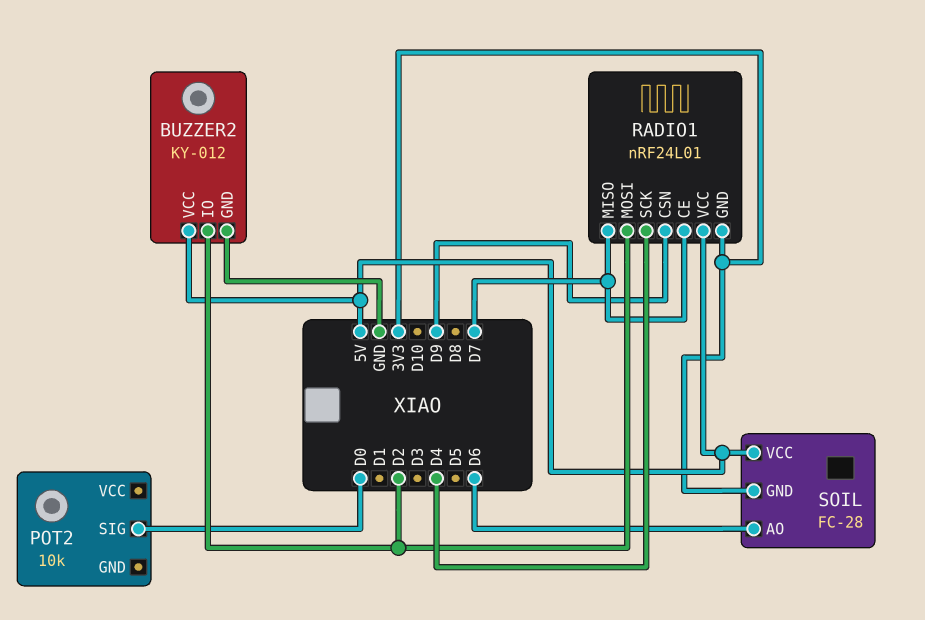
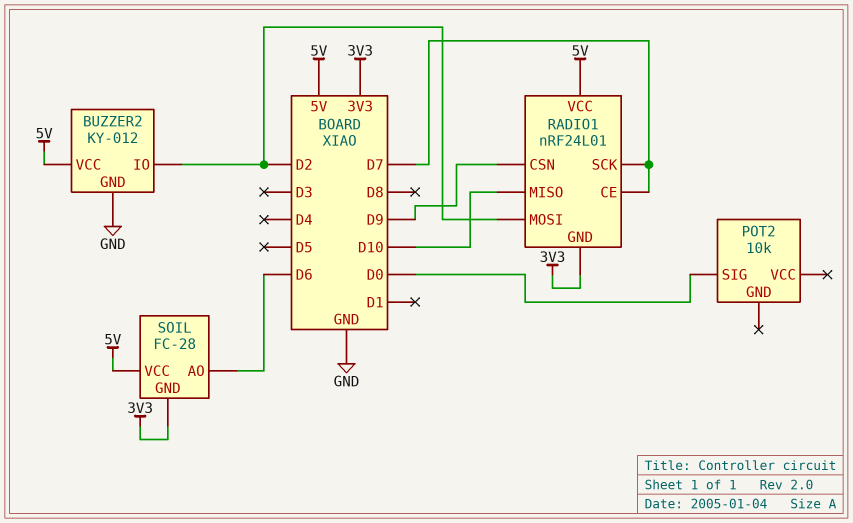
RADIO1 pin MISO: D7 -> D10
RADIO1 pin SCK: D4 -> D7

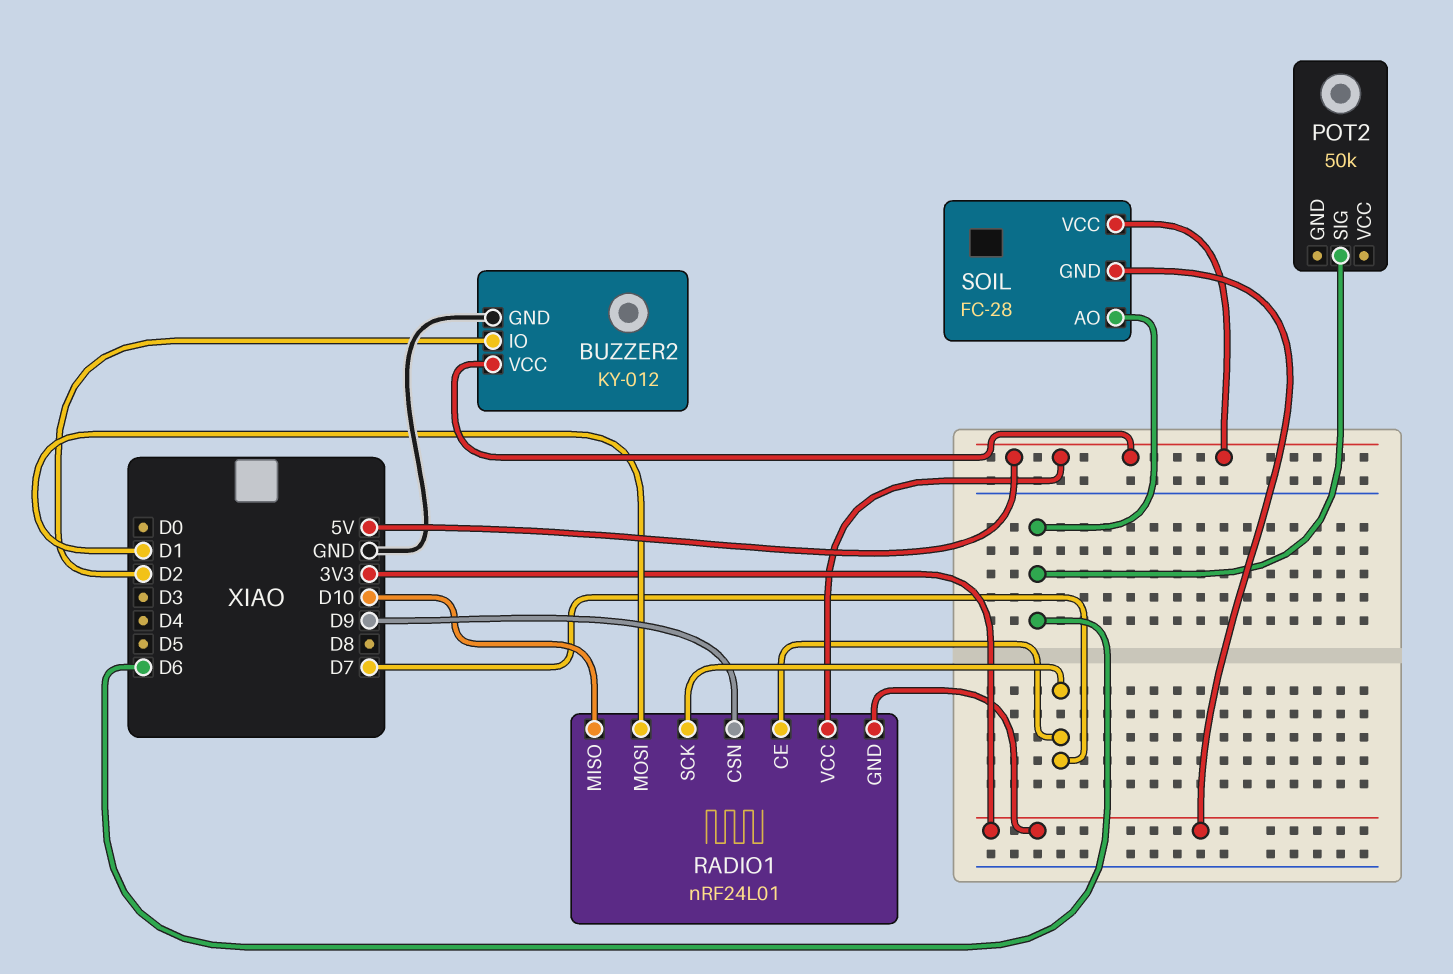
POT2: 10k -> 50k
POT2 pin SIG: D0 -> D6
RADIO1 pin MOSI: D2 -> D1

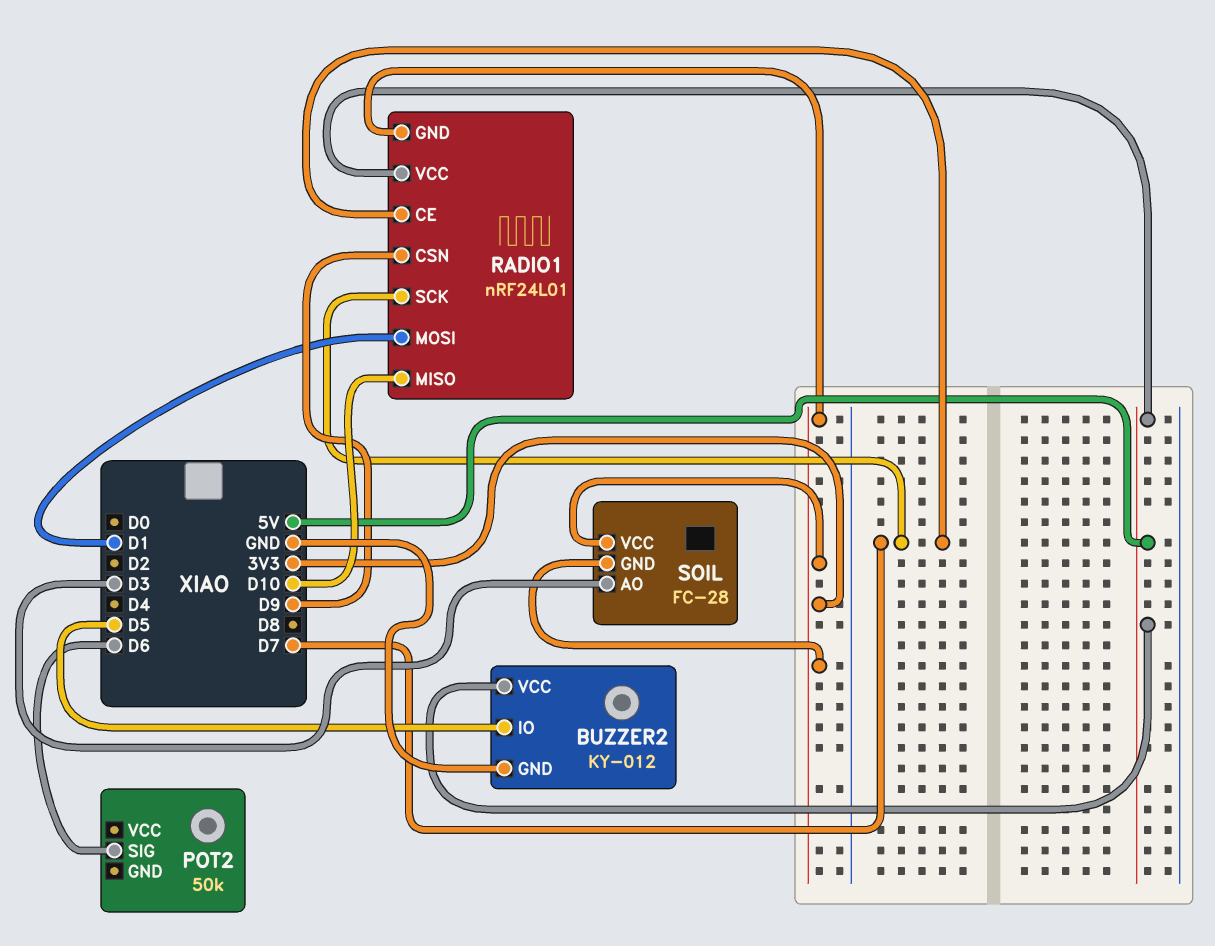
BUZZER2 pin IO: D2 -> D5
SOIL pin AO: D6 -> D3
SOIL pin VCC: 5V -> 3V3

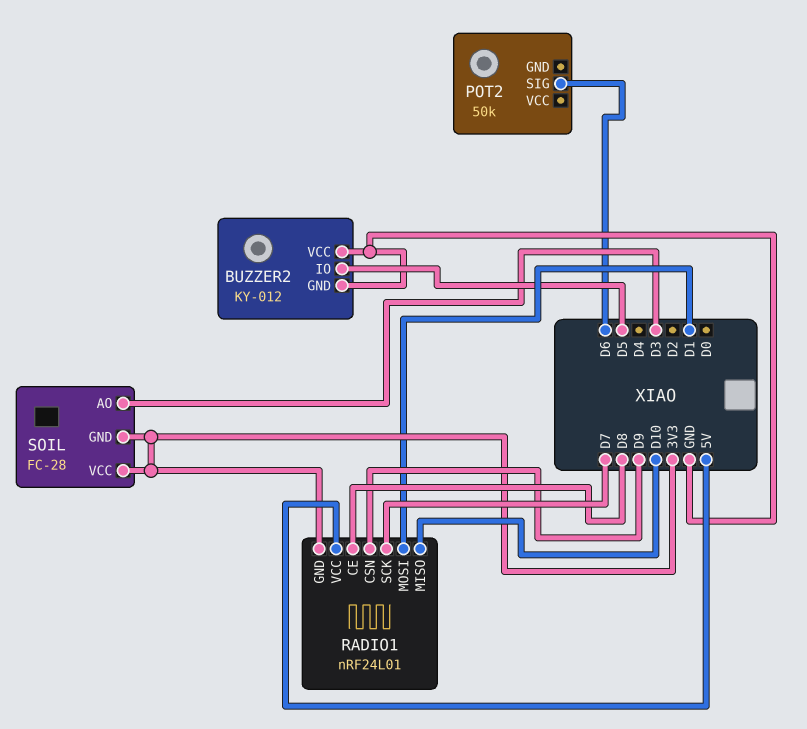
BUZZER2 pin VCC: 5V -> GND
RADIO1 pin CE: D7 -> D8

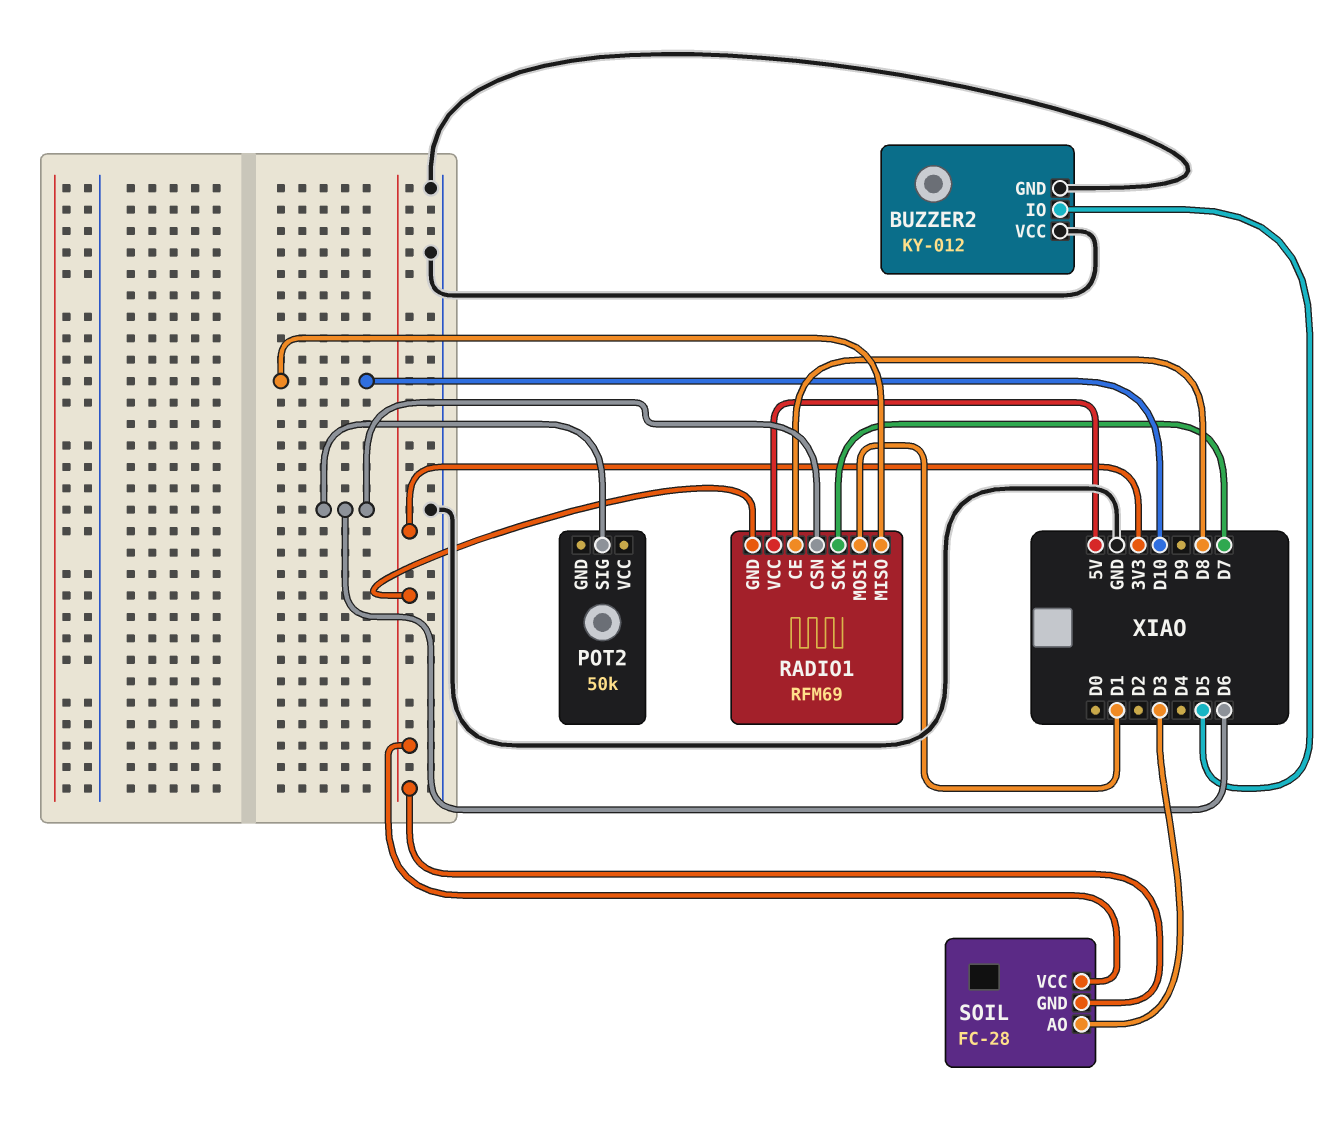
RADIO1: nRF24L01 -> RFM69
RADIO1 pin CSN: D9 -> D6

